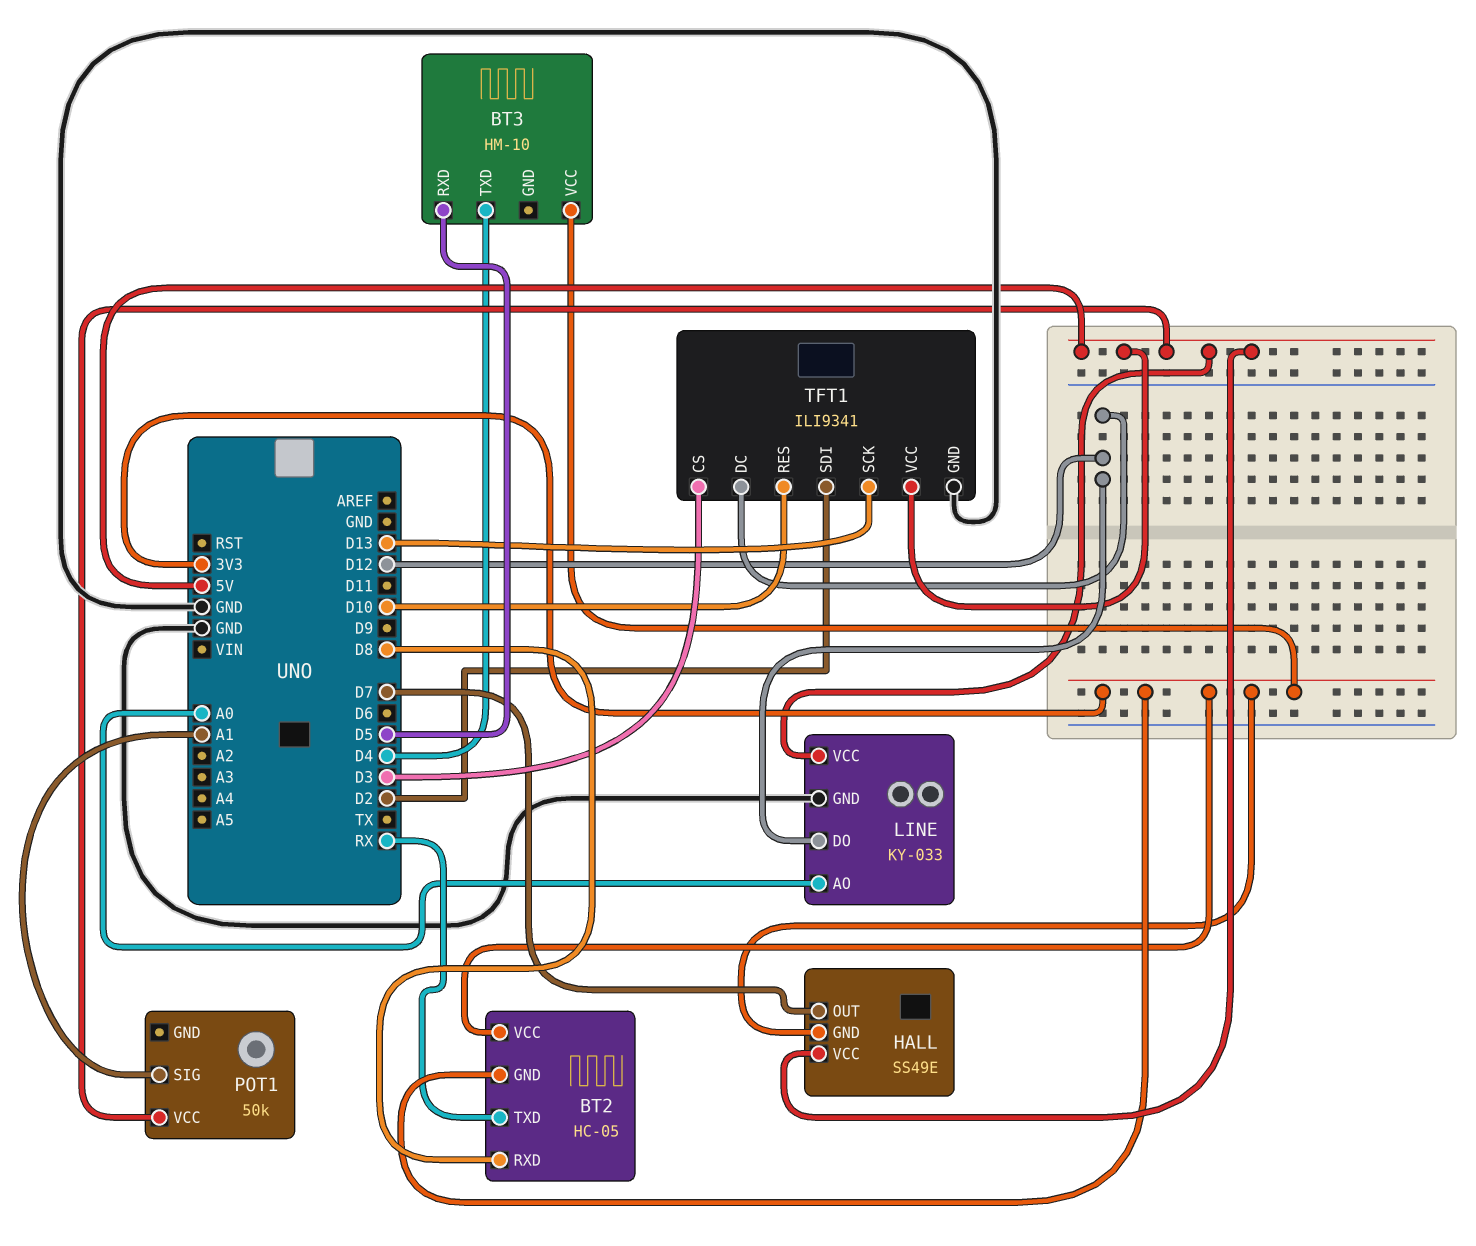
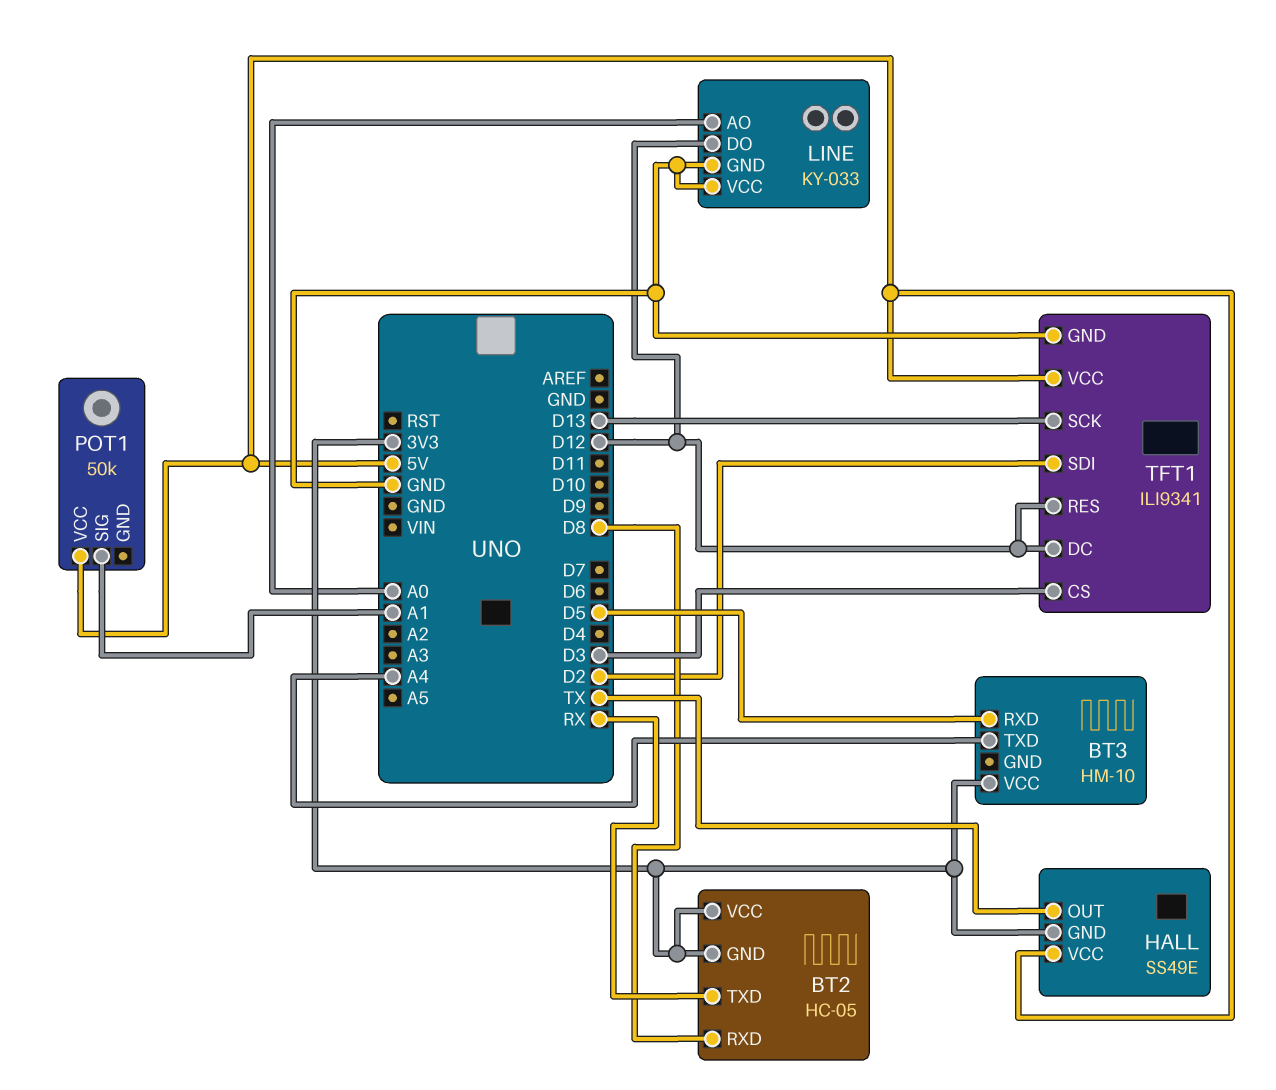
BT3 pin TXD: D4 -> A4
HALL pin OUT: D7 -> TX
LINE pin VCC: 5V -> GND
TFT1 pin RES: D10 -> D12

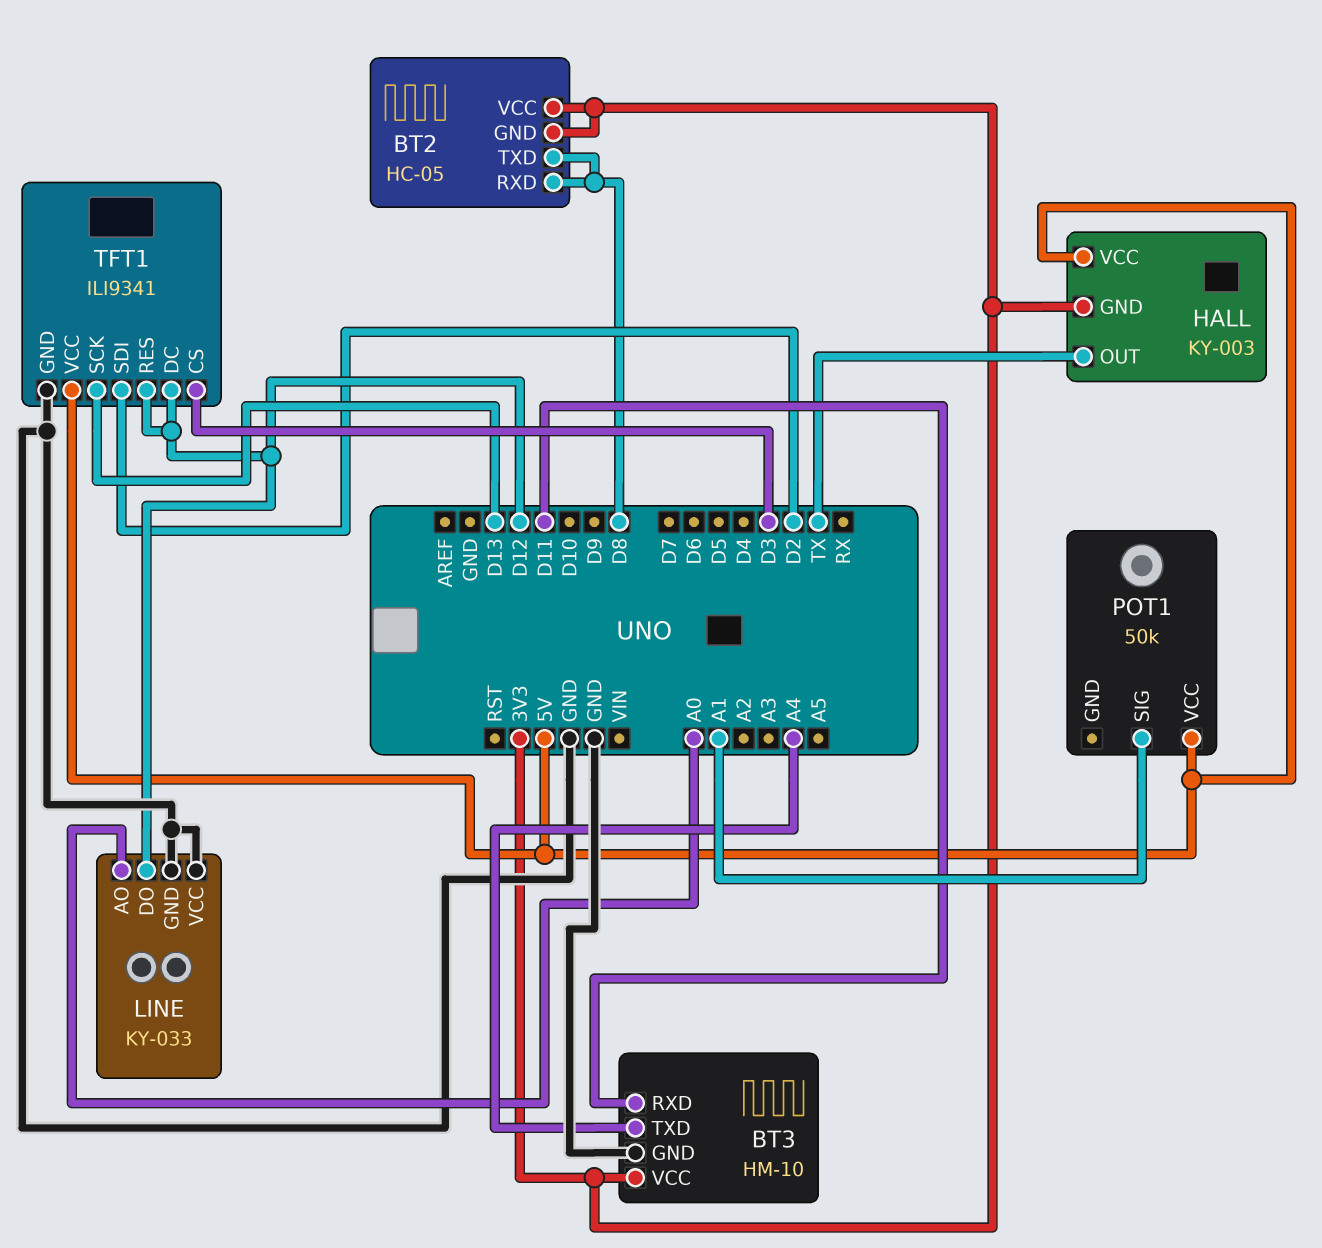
BT2 pin TXD: RX -> D8
BT3 pin GND: none -> GND
BT3 pin RXD: D5 -> D11
HALL: SS49E -> KY-003

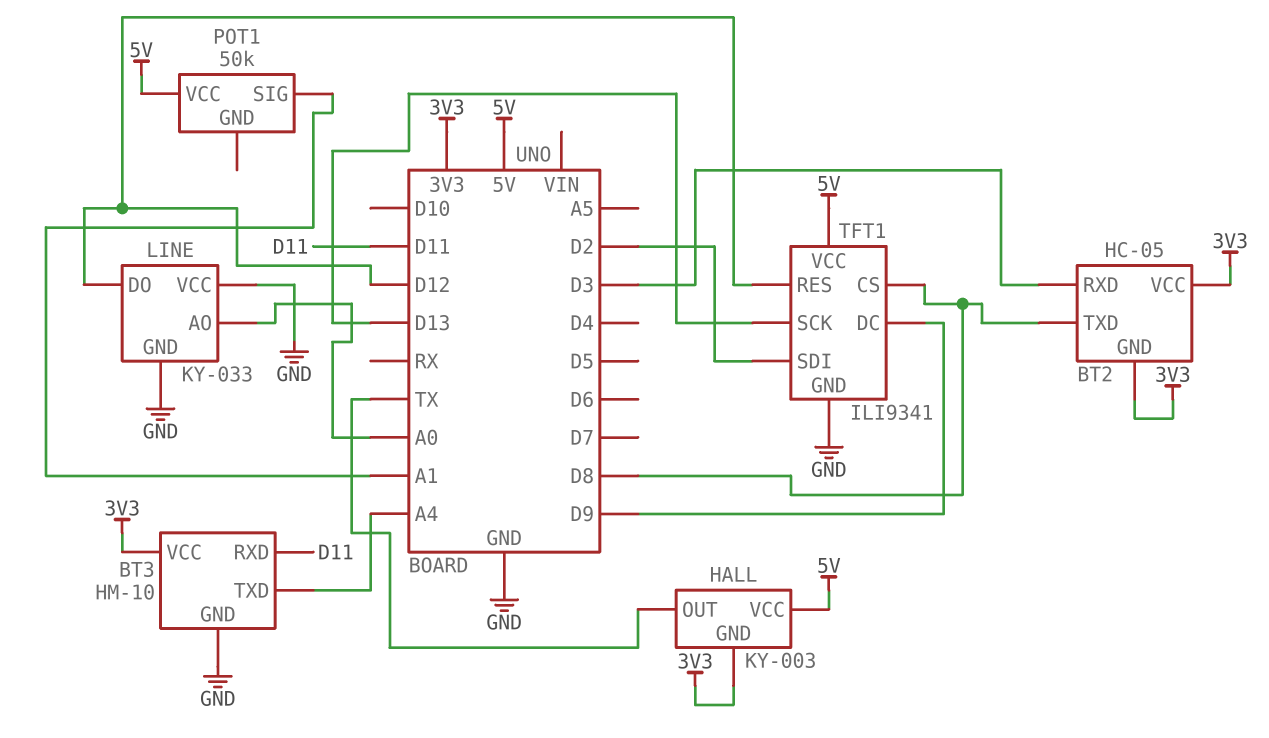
BT2 pin RXD: D8 -> D3
TFT1 pin CS: D3 -> D8
TFT1 pin DC: D12 -> D9

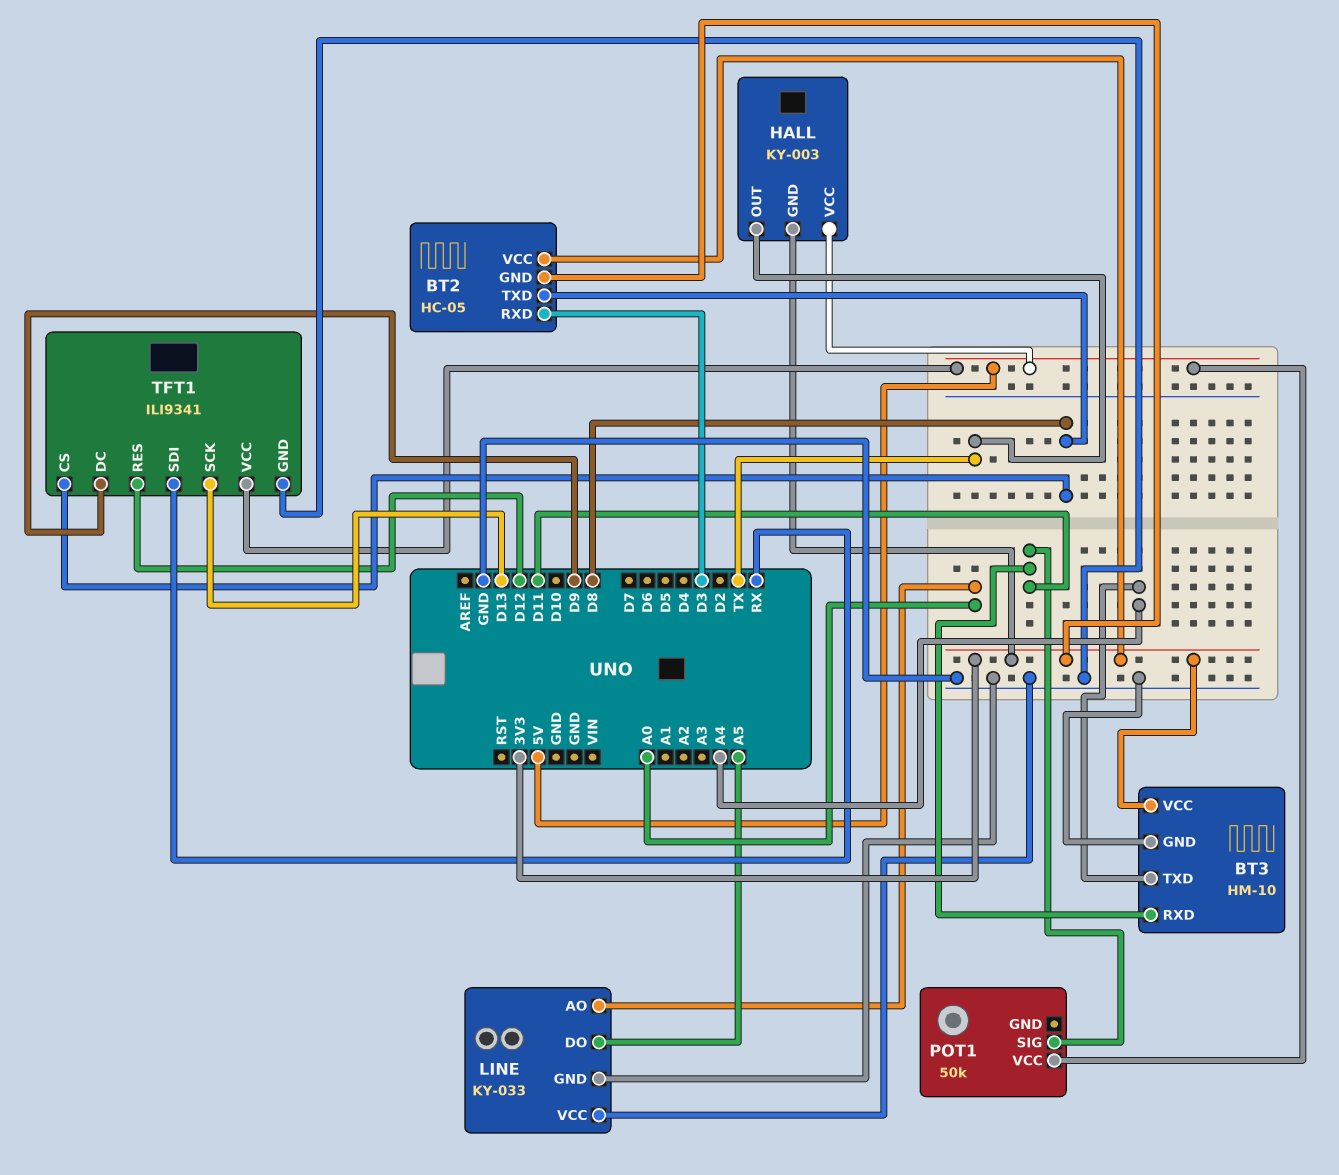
LINE pin DO: D12 -> A5
POT1 pin SIG: A1 -> D11
TFT1 pin SDI: D2 -> RX

